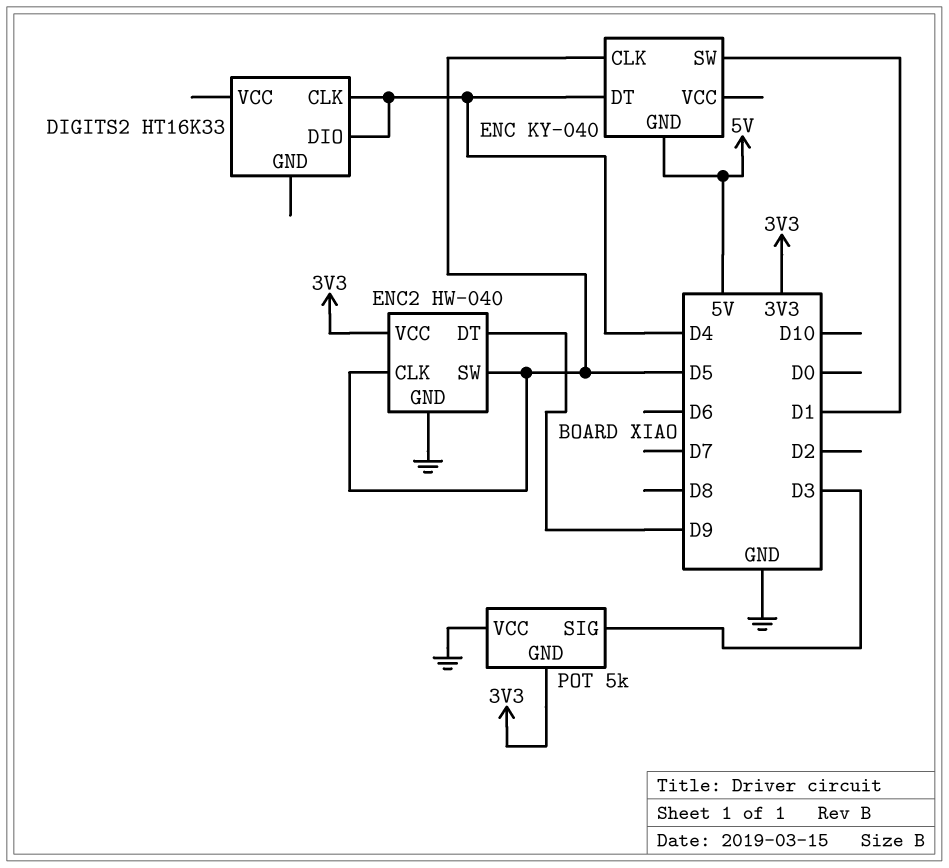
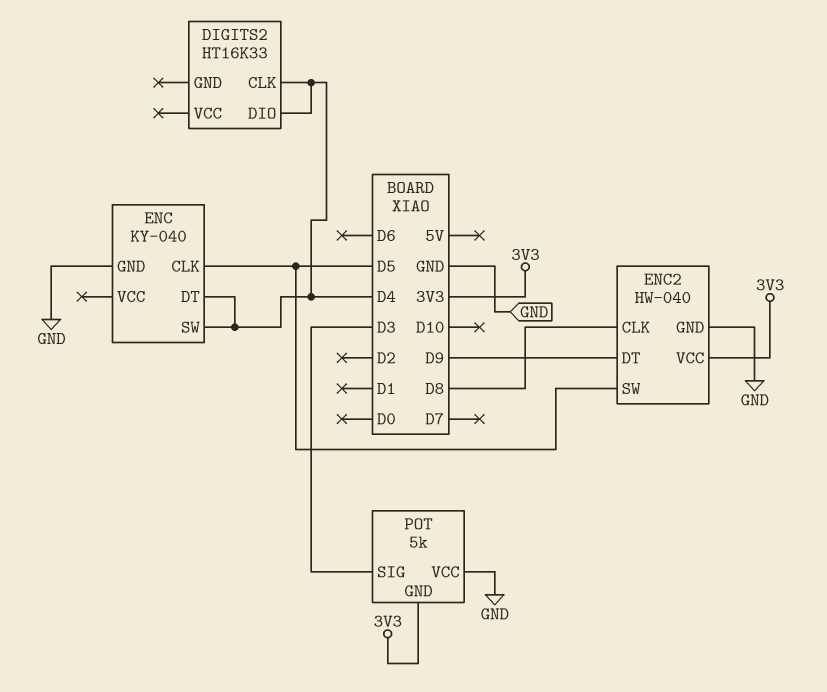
ENC pin GND: 5V -> GND
ENC pin SW: D1 -> D4
ENC2 pin CLK: D5 -> D8

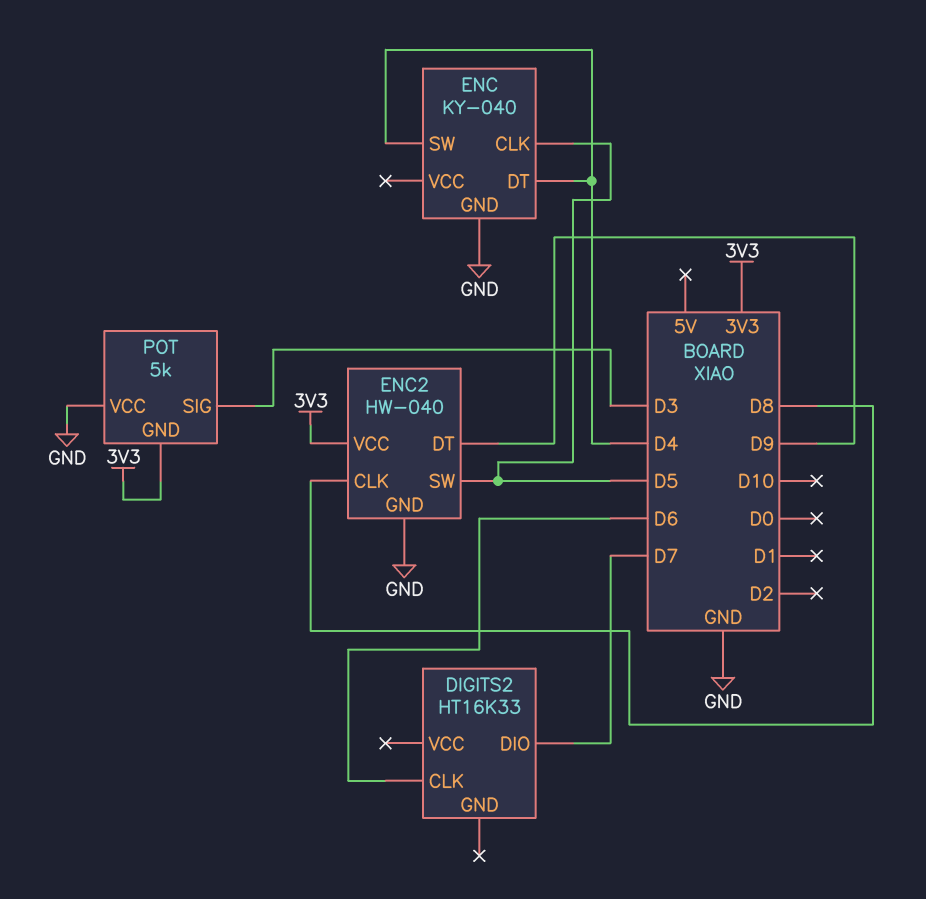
DIGITS2 pin CLK: D4 -> D6
DIGITS2 pin DIO: D4 -> D7

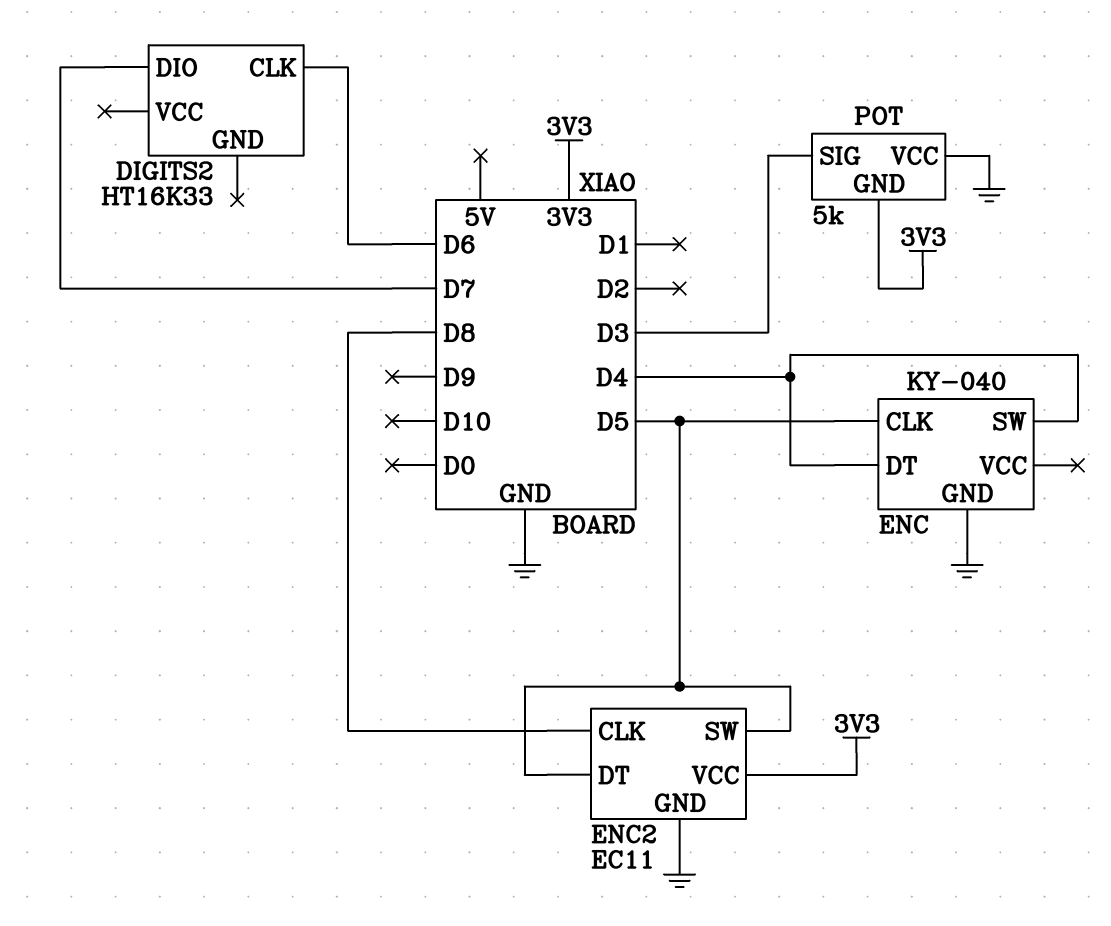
ENC2: HW-040 -> EC11
ENC2 pin DT: D9 -> D5

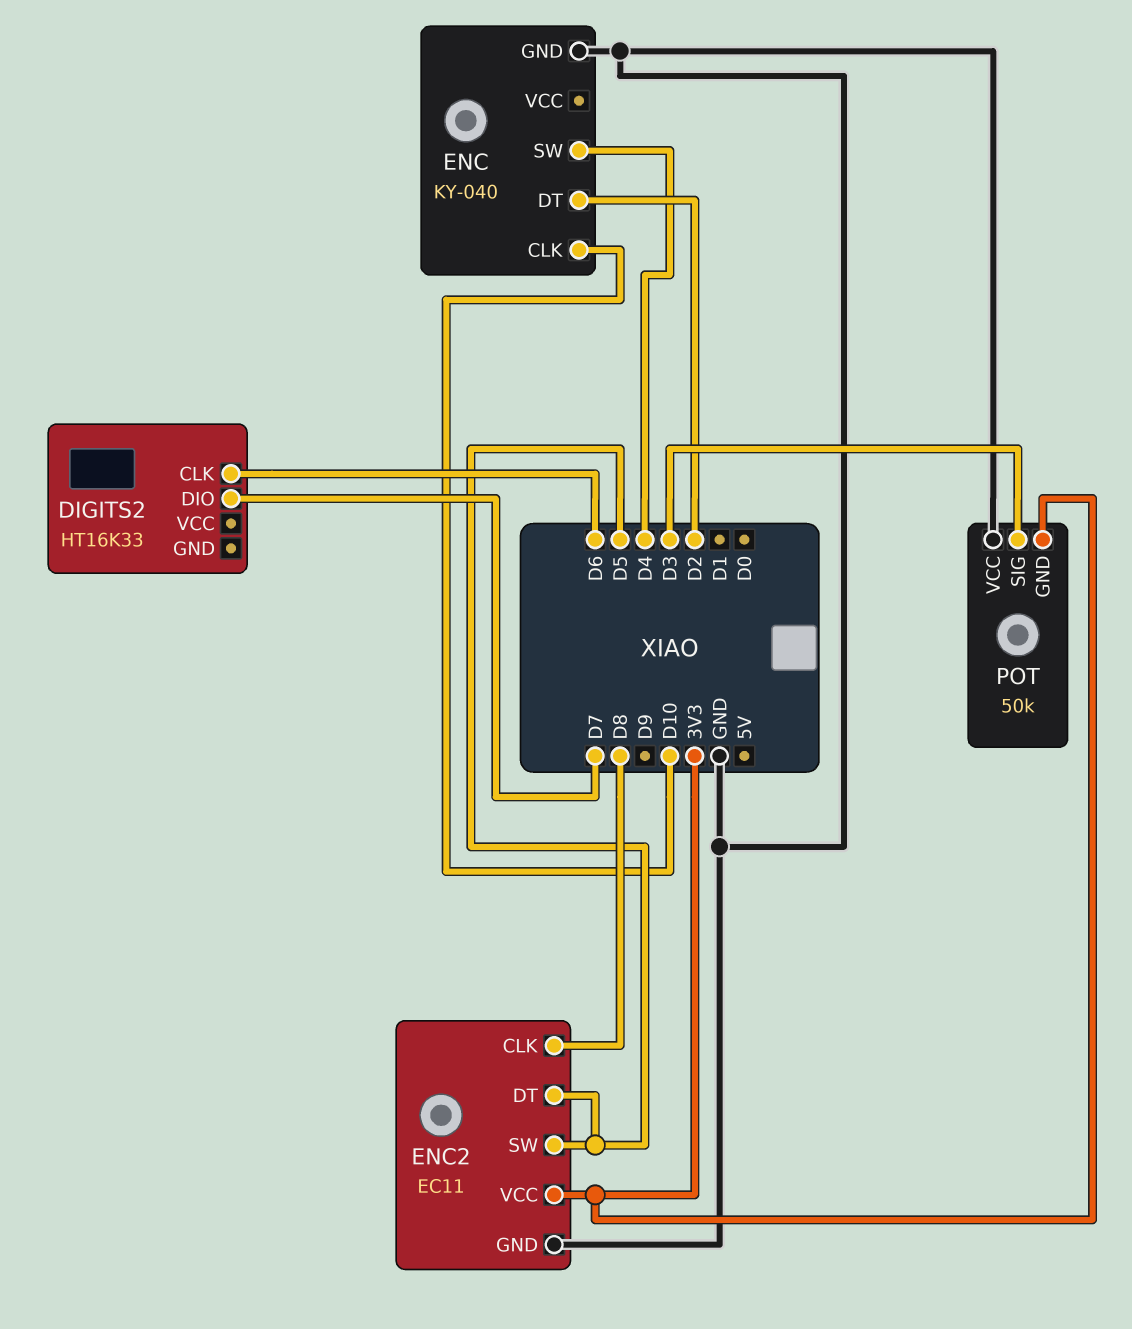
ENC pin CLK: D5 -> D10
ENC pin DT: D4 -> D2
POT: 5k -> 50k

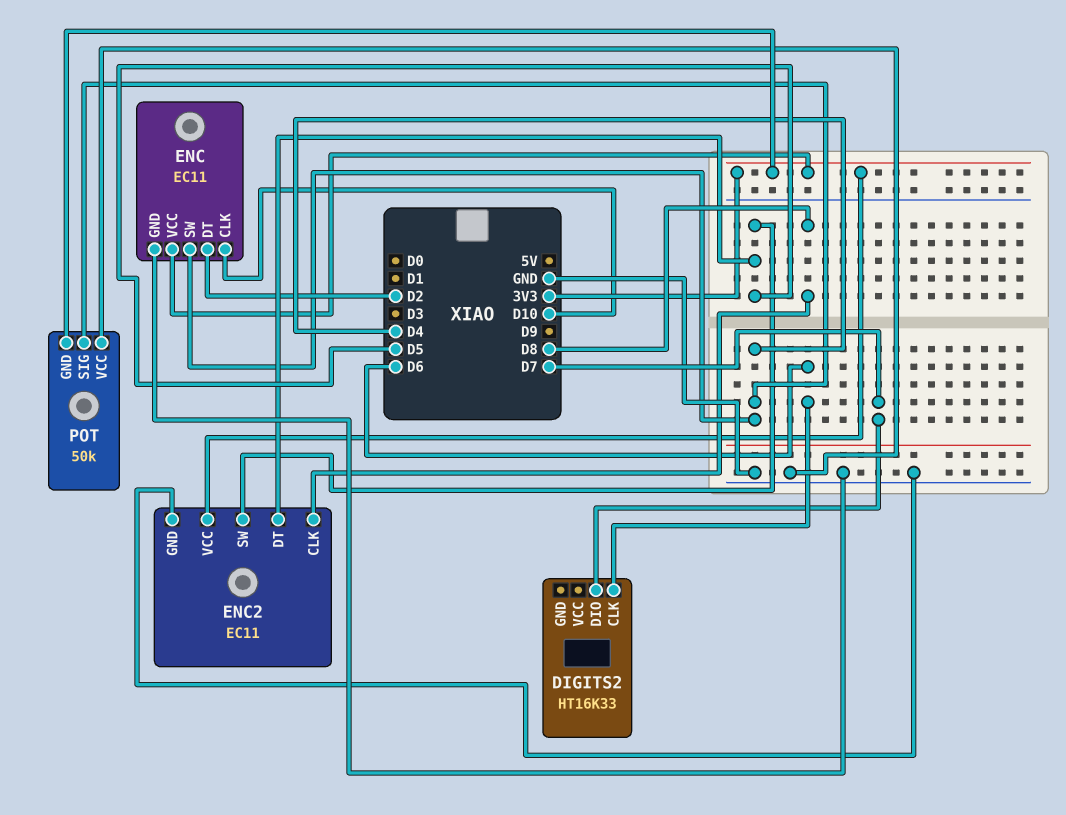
ENC: KY-040 -> EC11
ENC pin VCC: none -> 3V3
POT pin SIG: D3 -> D4

